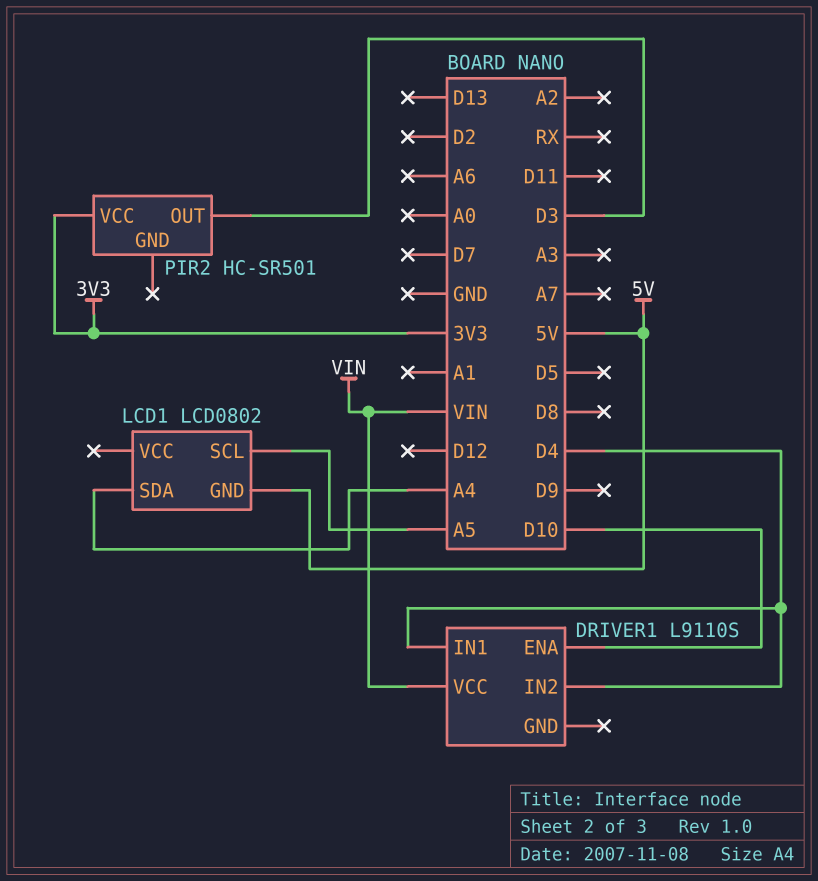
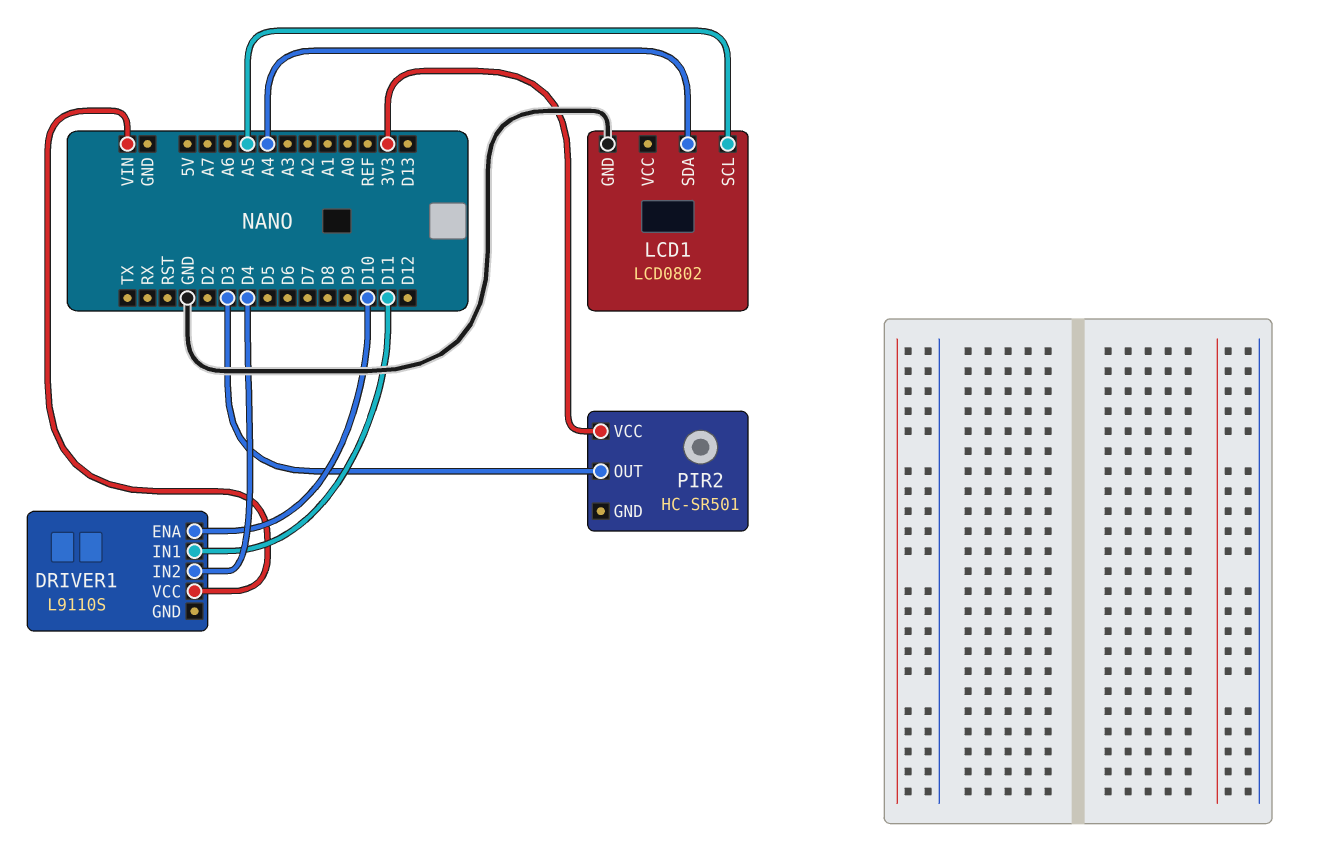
DRIVER1 pin IN1: D4 -> D11
LCD1 pin GND: 5V -> GND

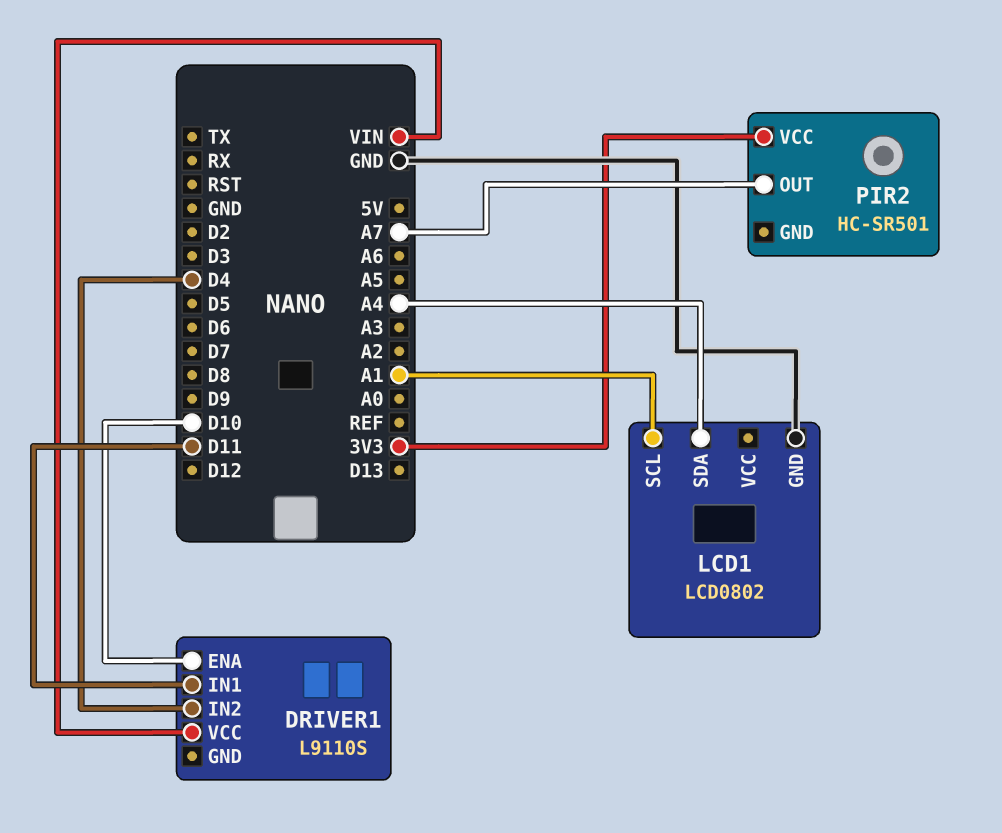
LCD1 pin SCL: A5 -> A1
PIR2 pin OUT: D3 -> A7

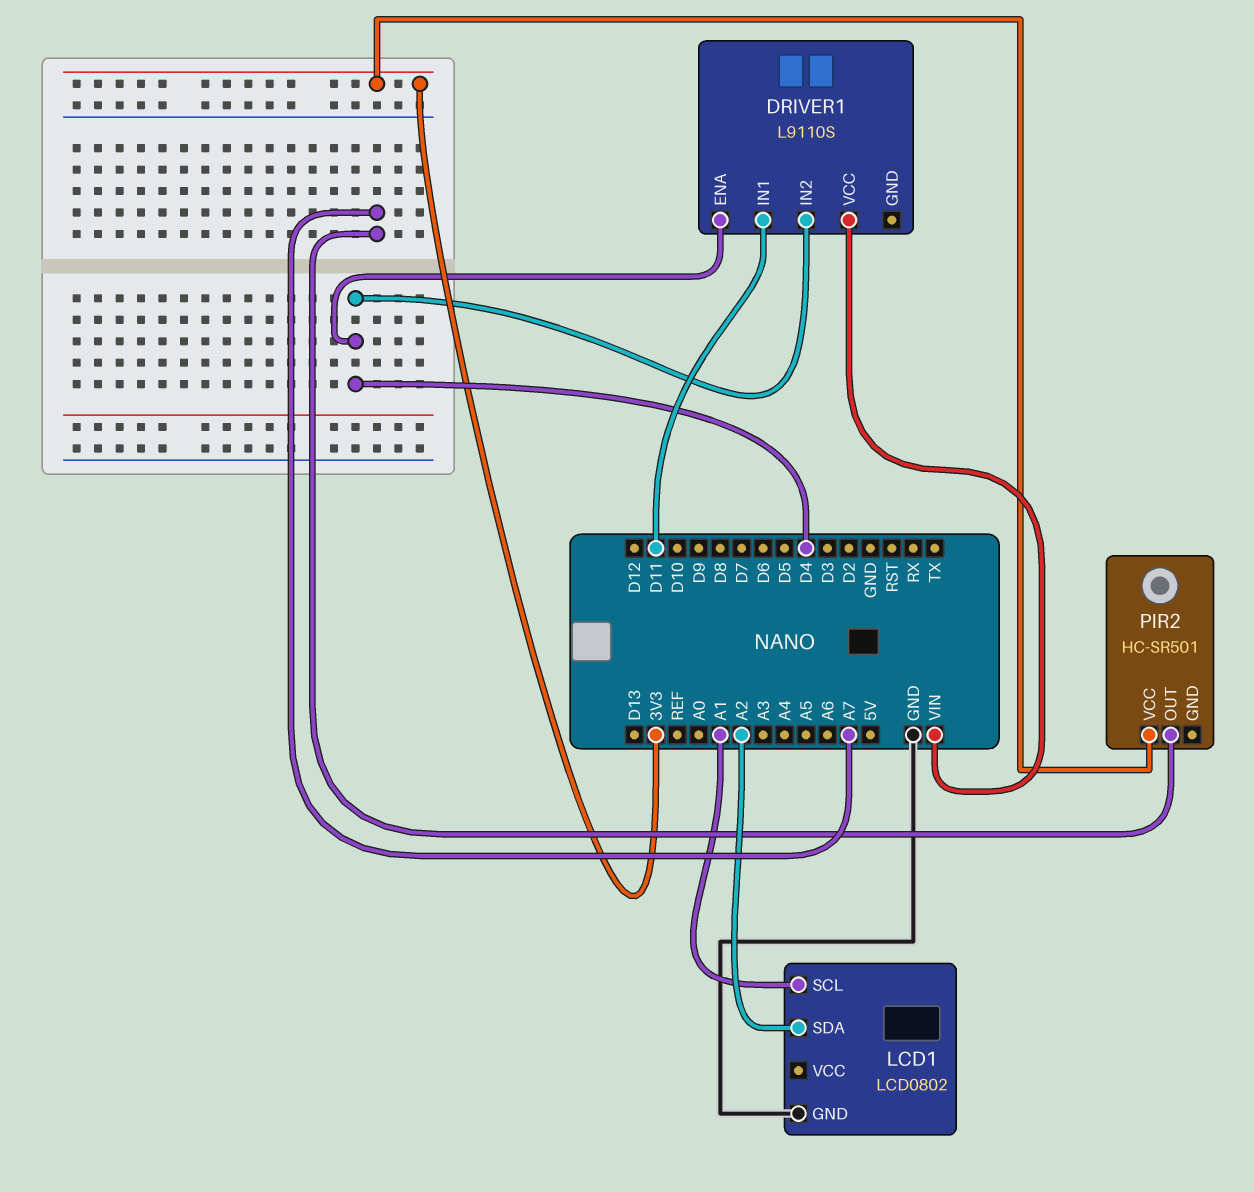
DRIVER1 pin ENA: D10 -> D4
LCD1 pin SDA: A4 -> A2

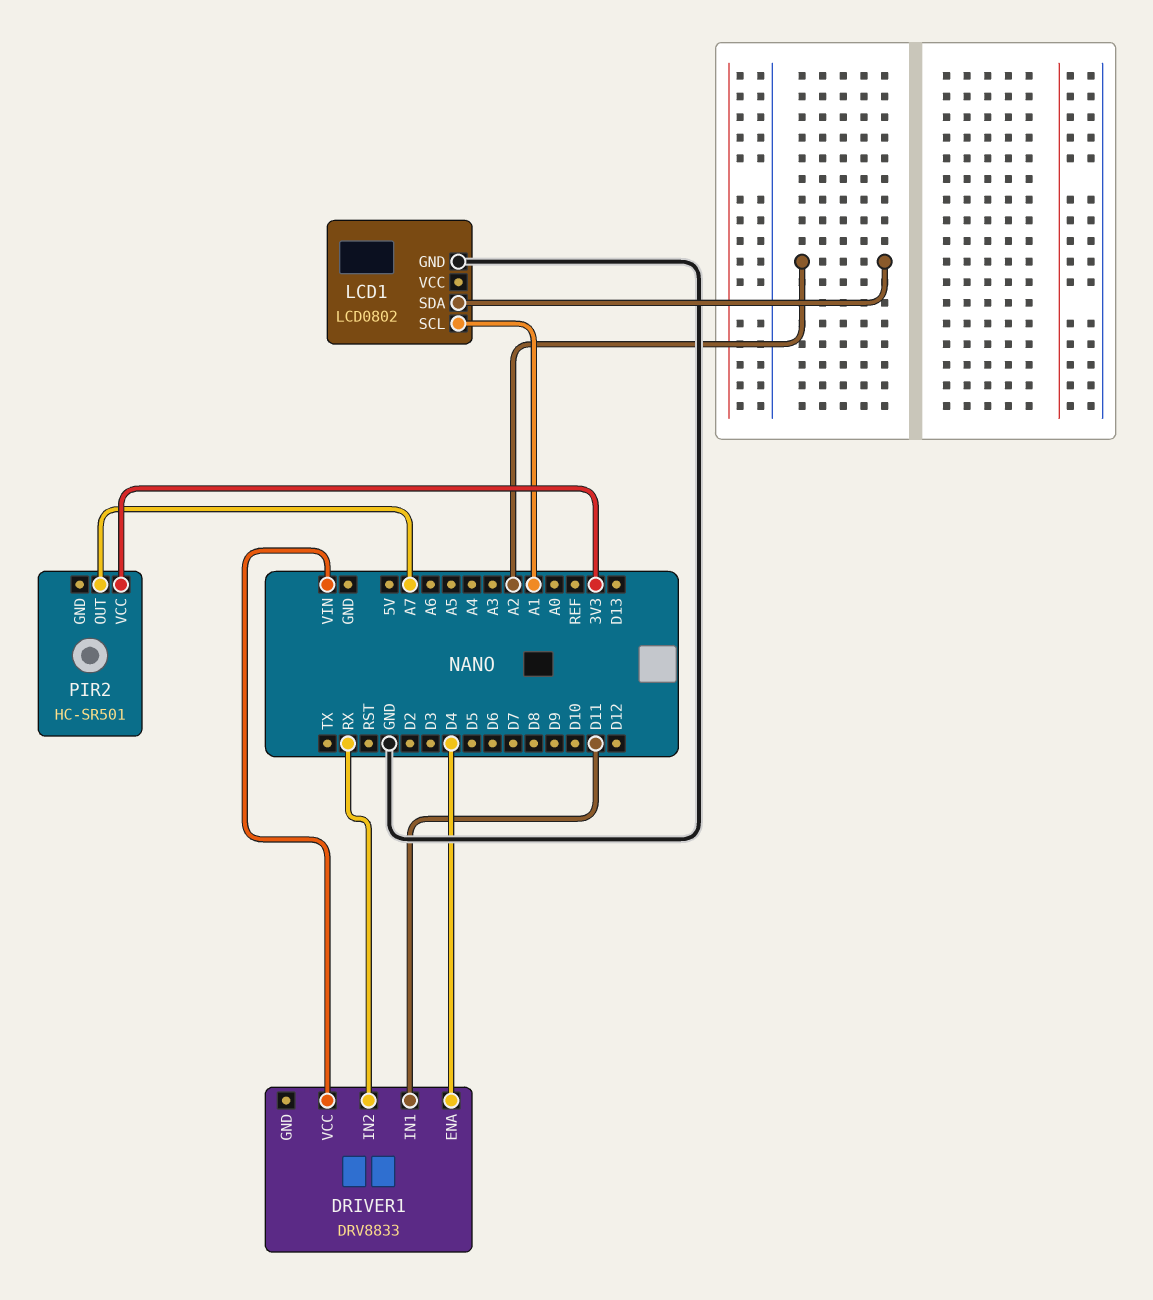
DRIVER1: L9110S -> DRV8833
DRIVER1 pin IN2: D4 -> RX

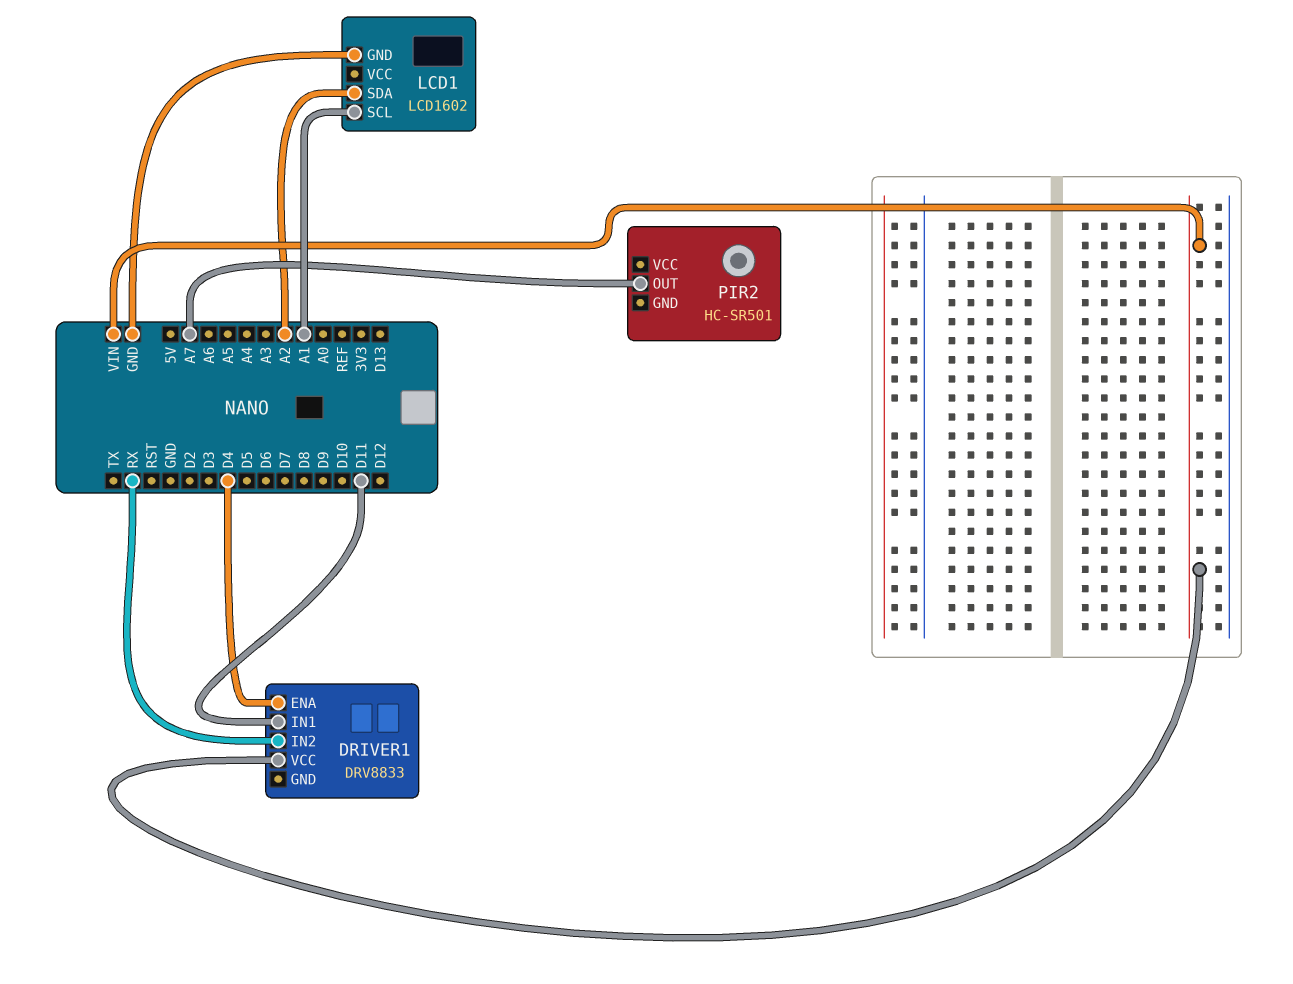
LCD1: LCD0802 -> LCD1602
PIR2 pin VCC: 3V3 -> none

